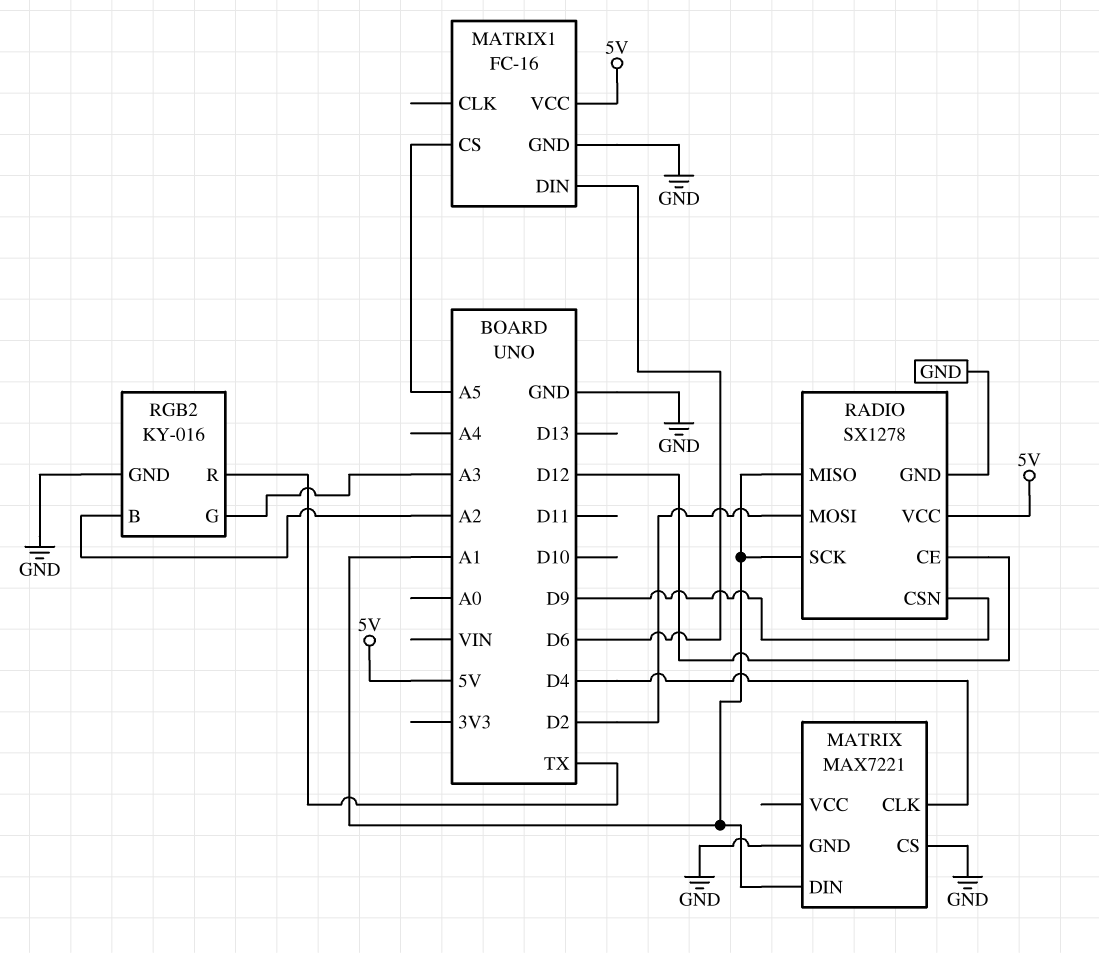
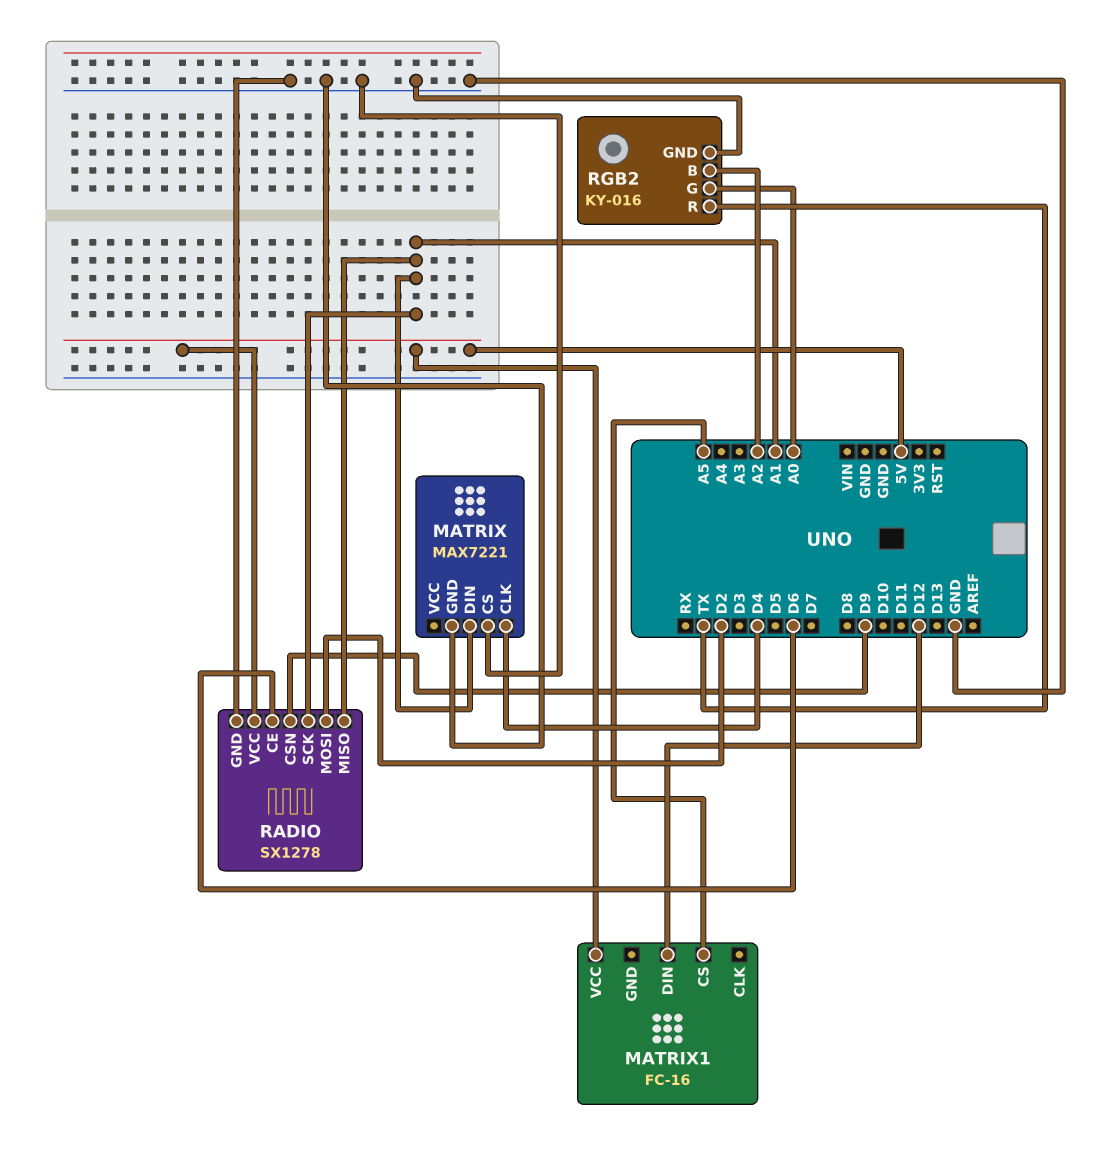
MATRIX1 pin DIN: D6 -> D12
MATRIX1 pin GND: GND -> none
RADIO pin CE: D12 -> D6
RGB2 pin G: A3 -> A0

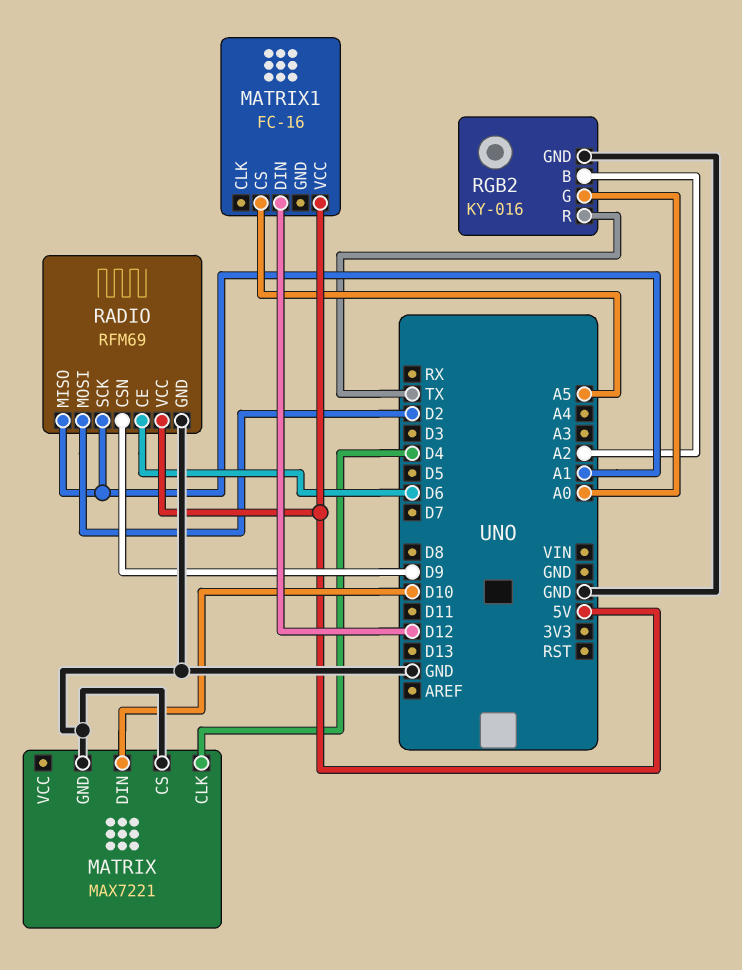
MATRIX pin DIN: A1 -> D10
RADIO: SX1278 -> RFM69

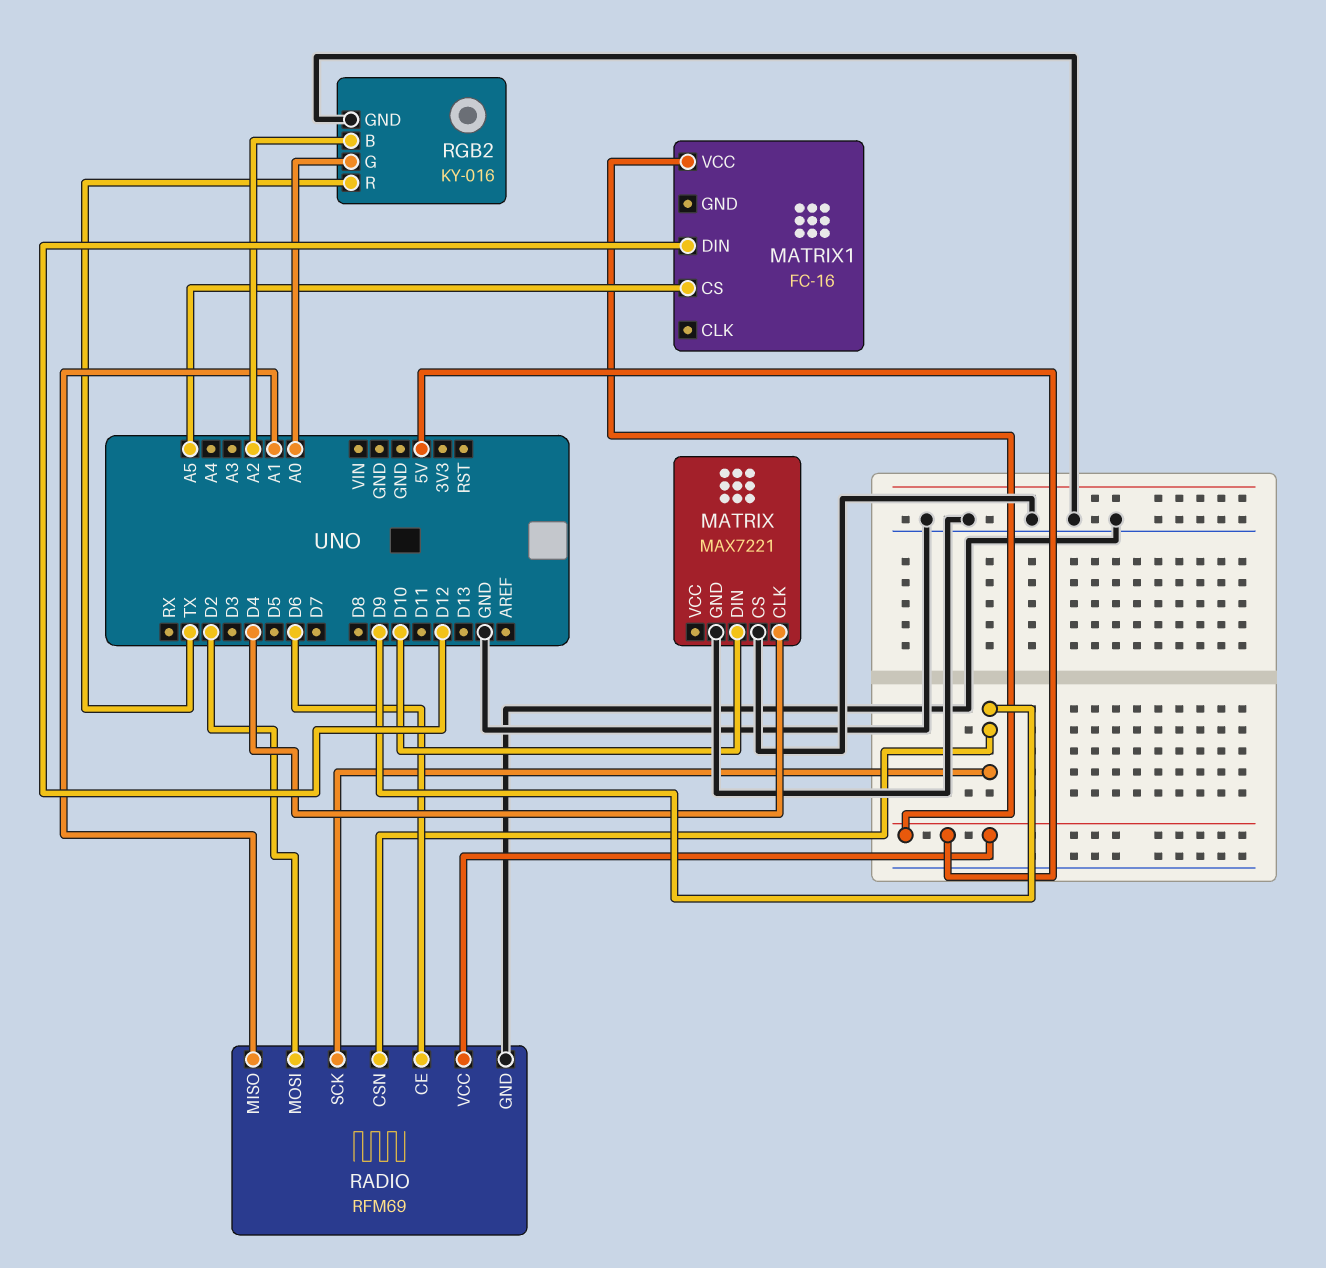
RADIO pin SCK: A1 -> D9

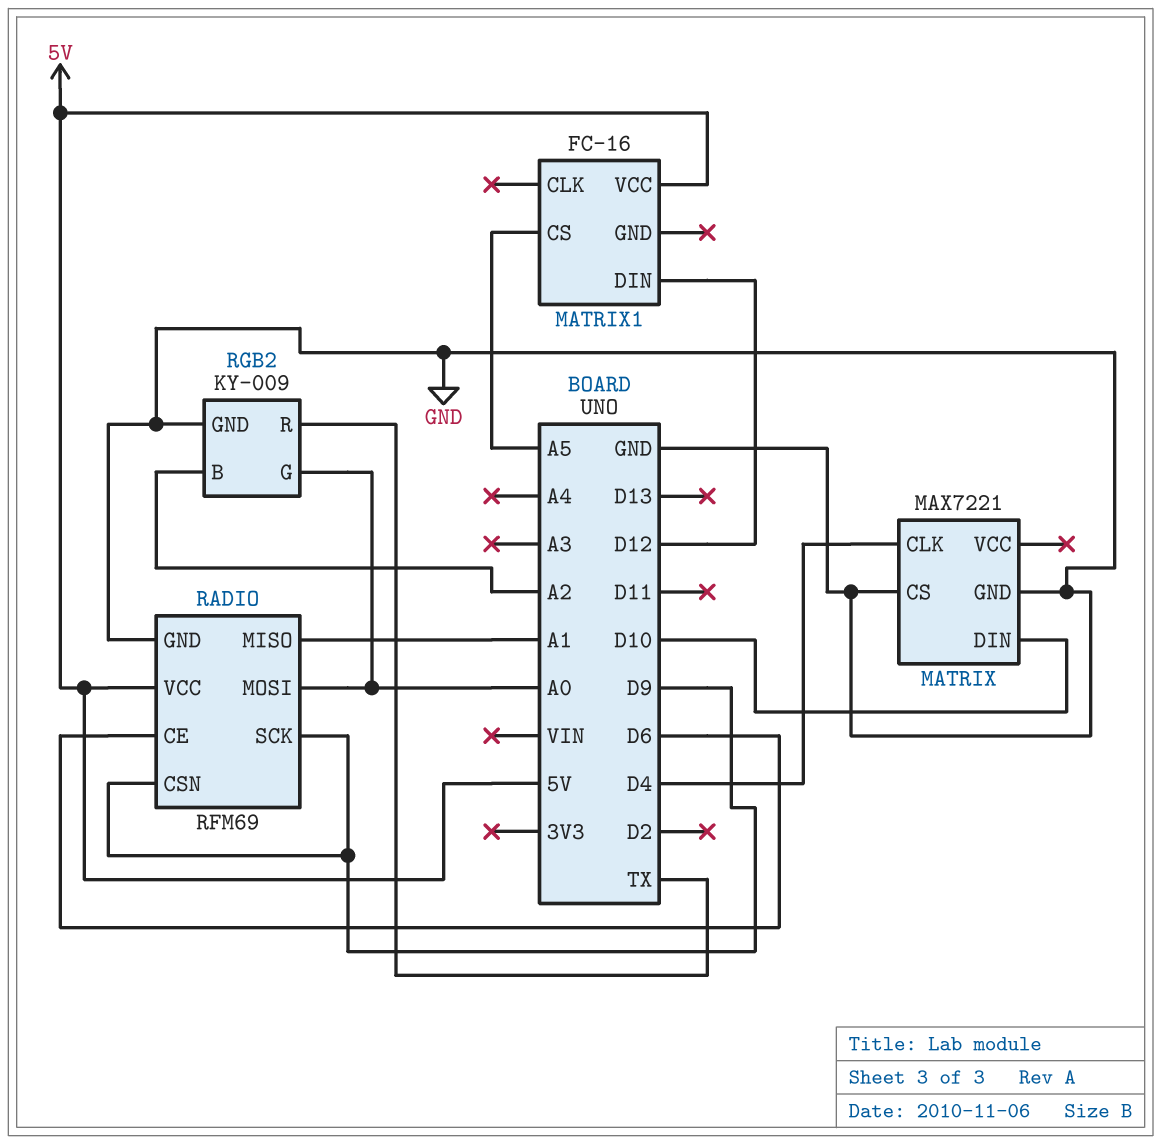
RADIO pin MOSI: D2 -> A0
RGB2: KY-016 -> KY-009

